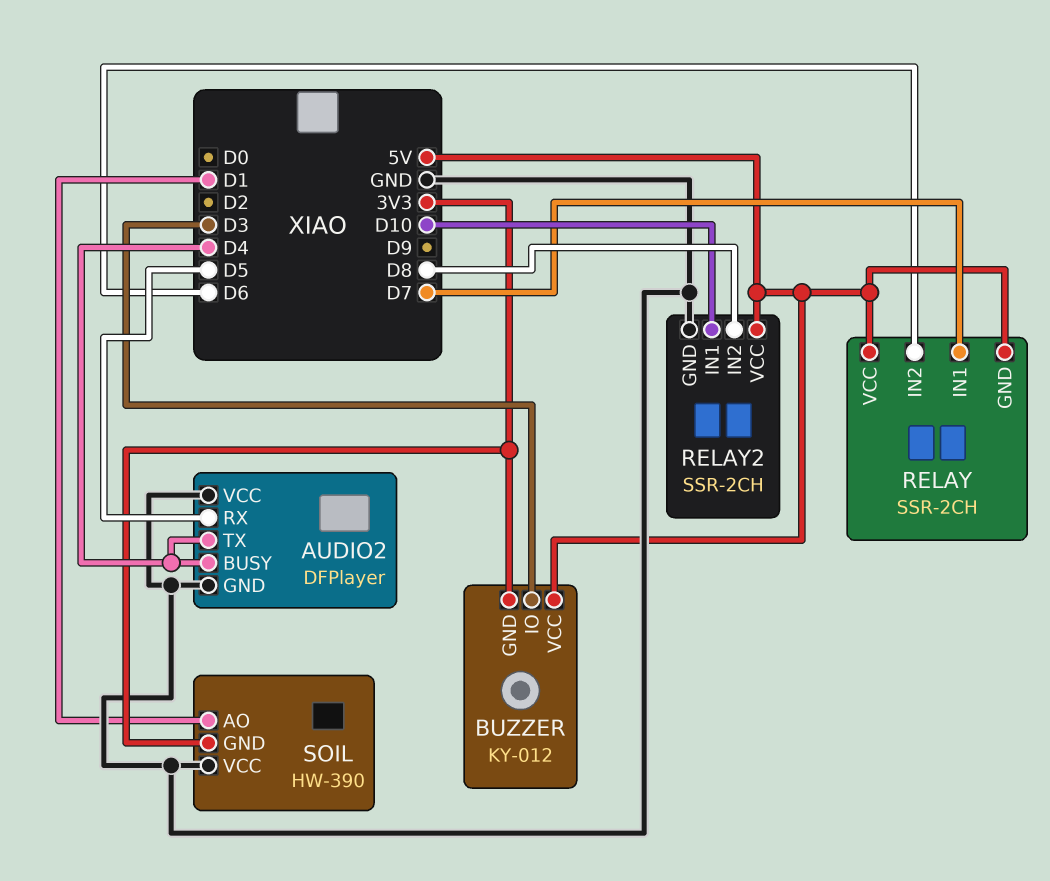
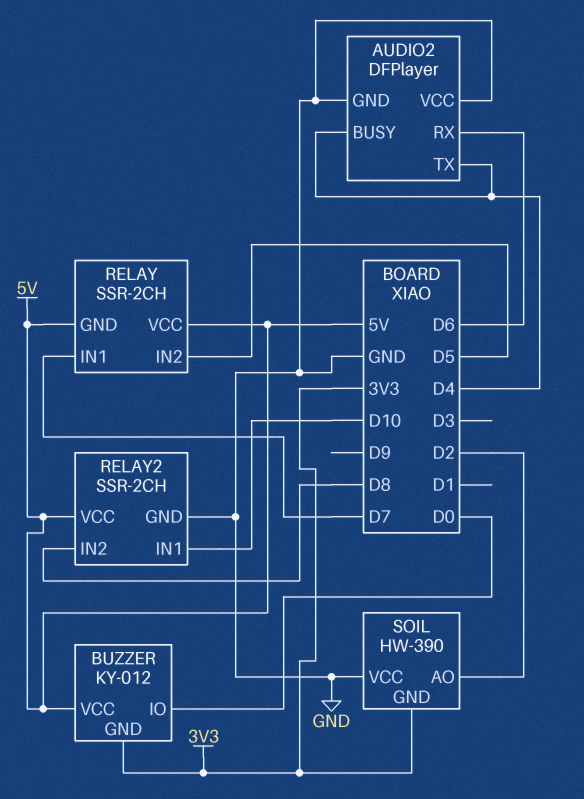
AUDIO2 pin RX: D5 -> D6
BUZZER pin IO: D3 -> D0
RELAY pin IN2: D6 -> D5
SOIL pin AO: D1 -> D2

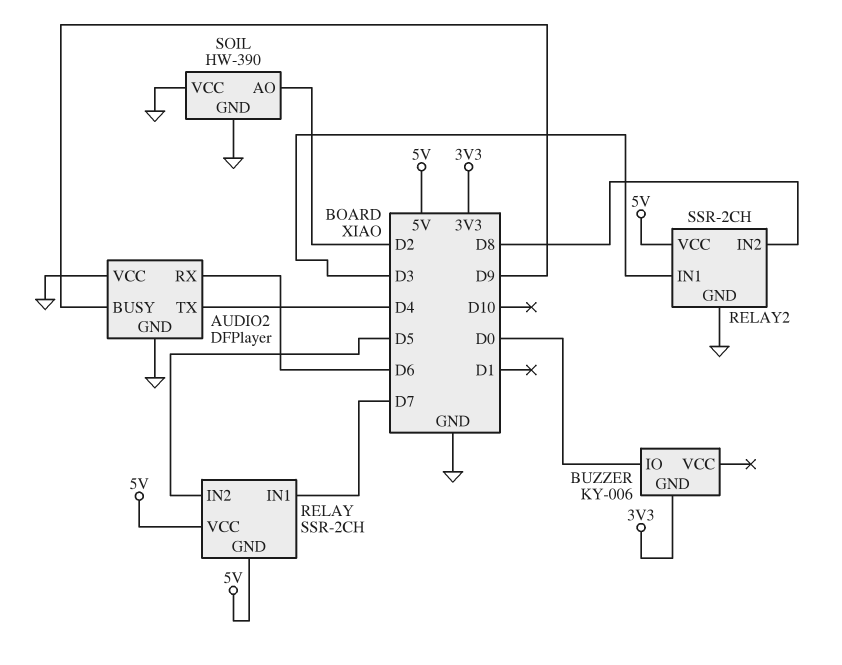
AUDIO2 pin BUSY: D4 -> D9
BUZZER: KY-012 -> KY-006
BUZZER pin VCC: 5V -> none
RELAY2 pin IN1: D10 -> D3
SOIL pin GND: 3V3 -> GND

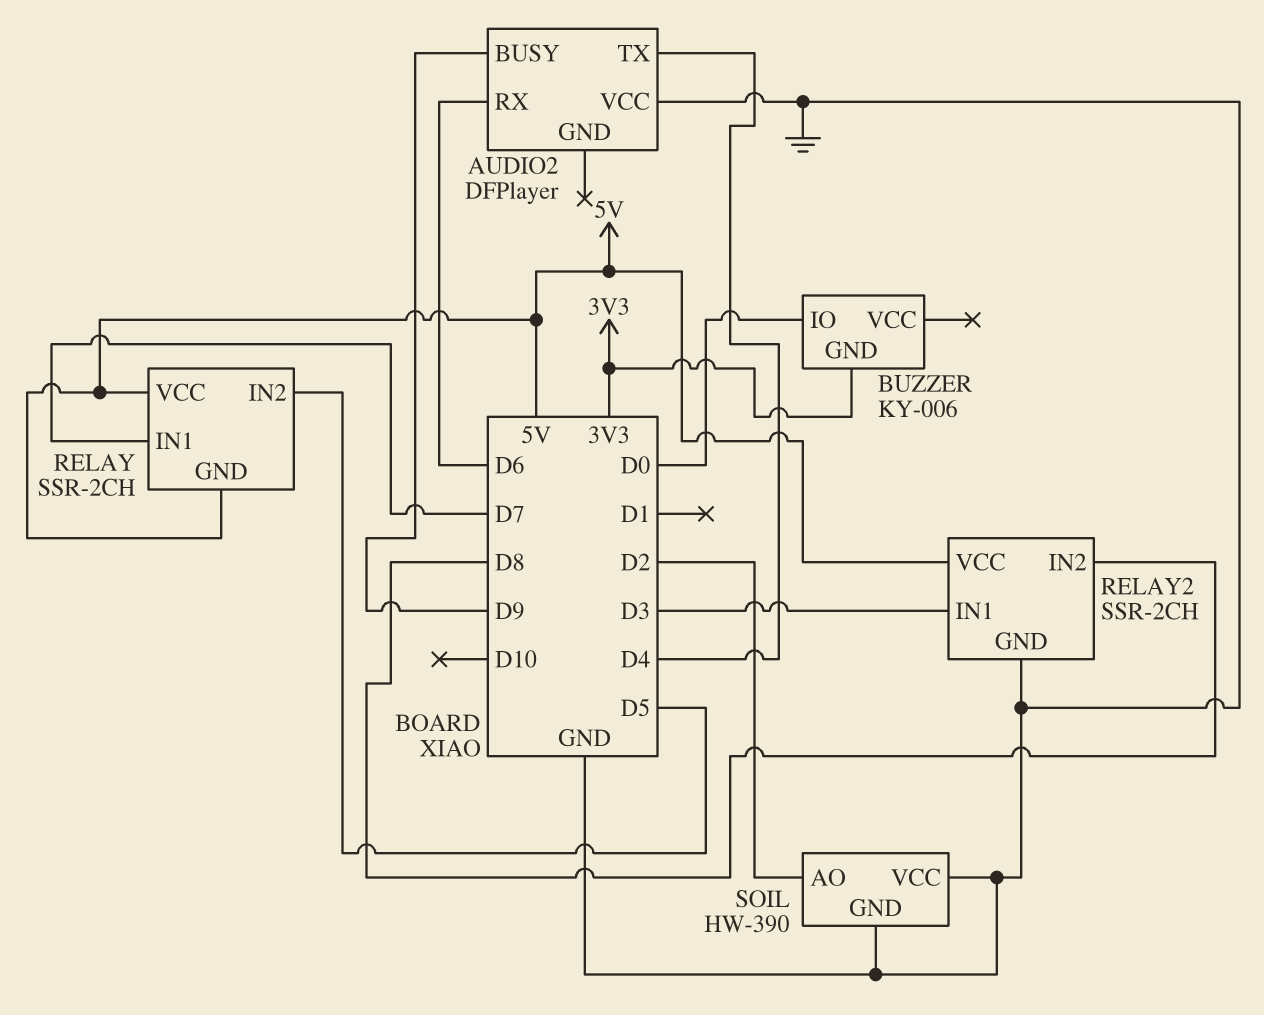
AUDIO2 pin GND: GND -> none

